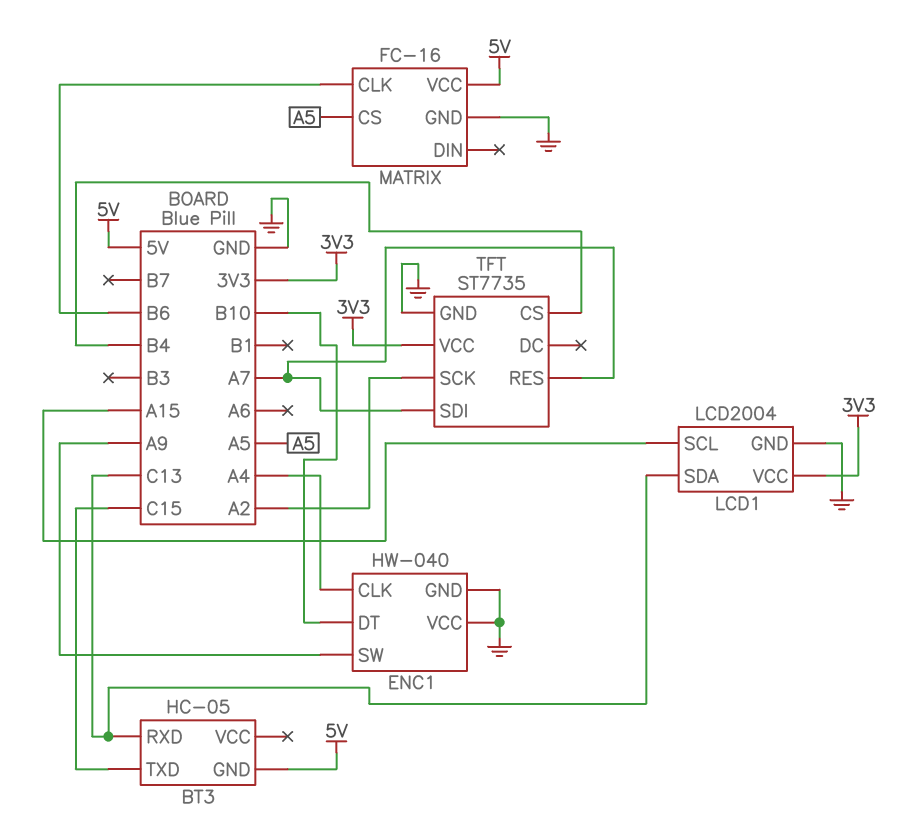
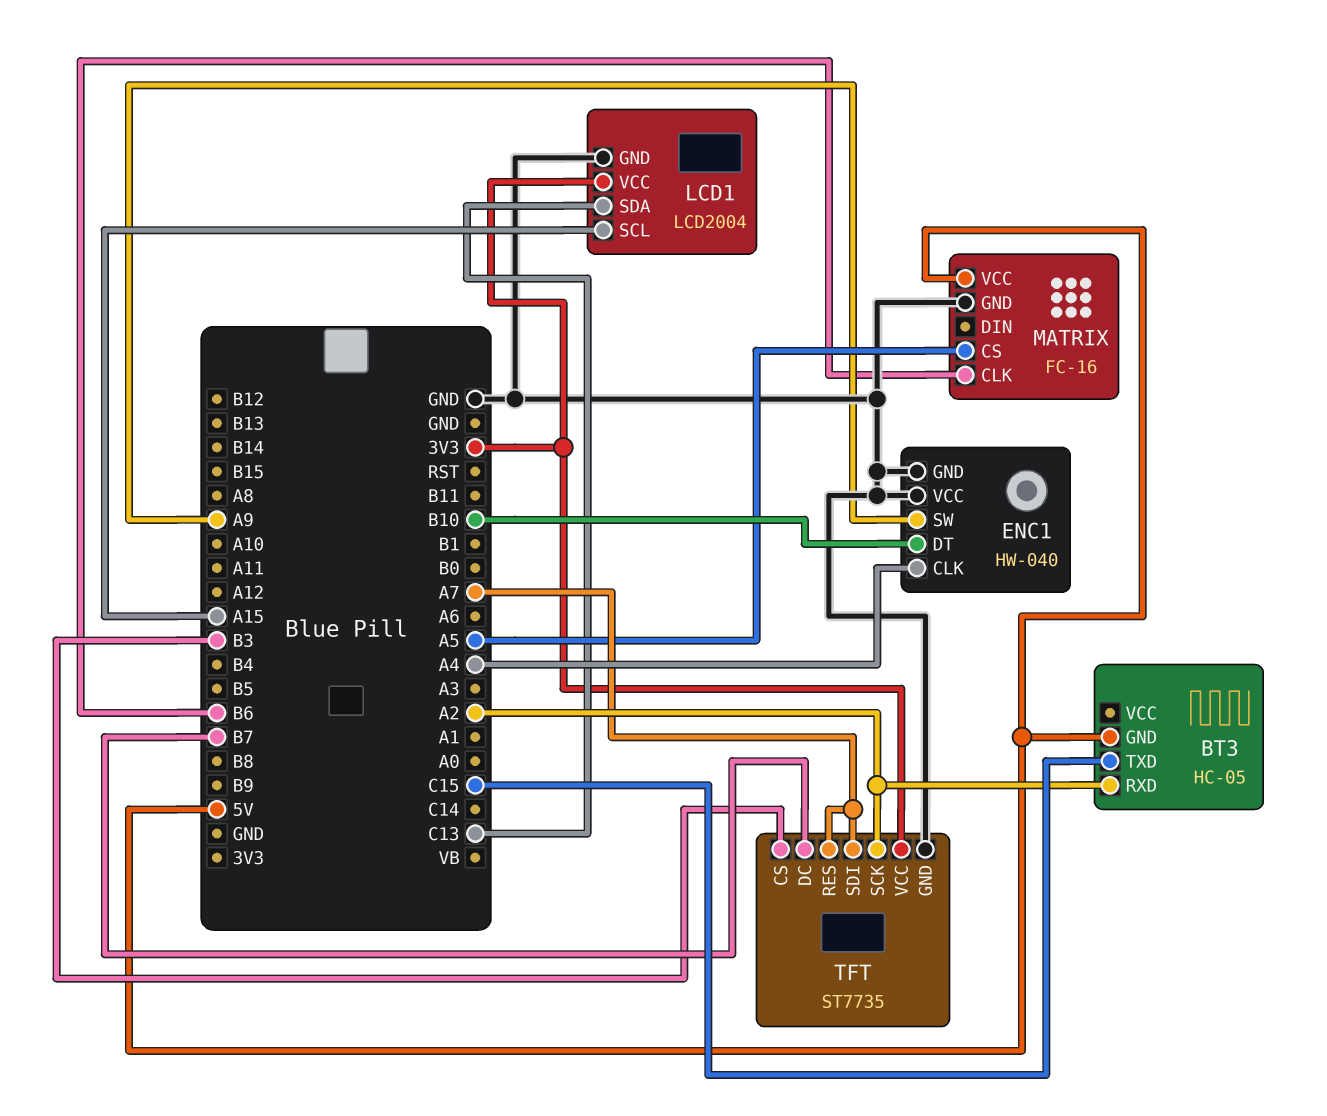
BT3 pin RXD: C13 -> A2
TFT pin CS: B4 -> B3
TFT pin DC: none -> B7

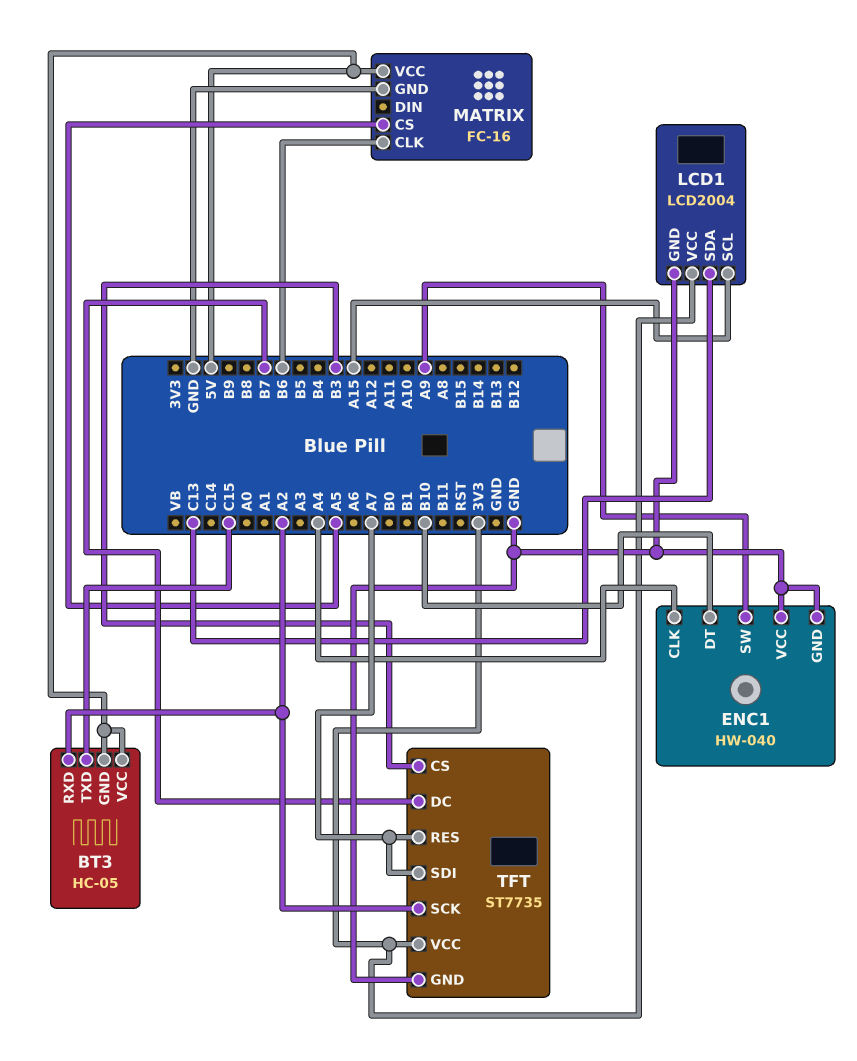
BT3 pin VCC: none -> 5V

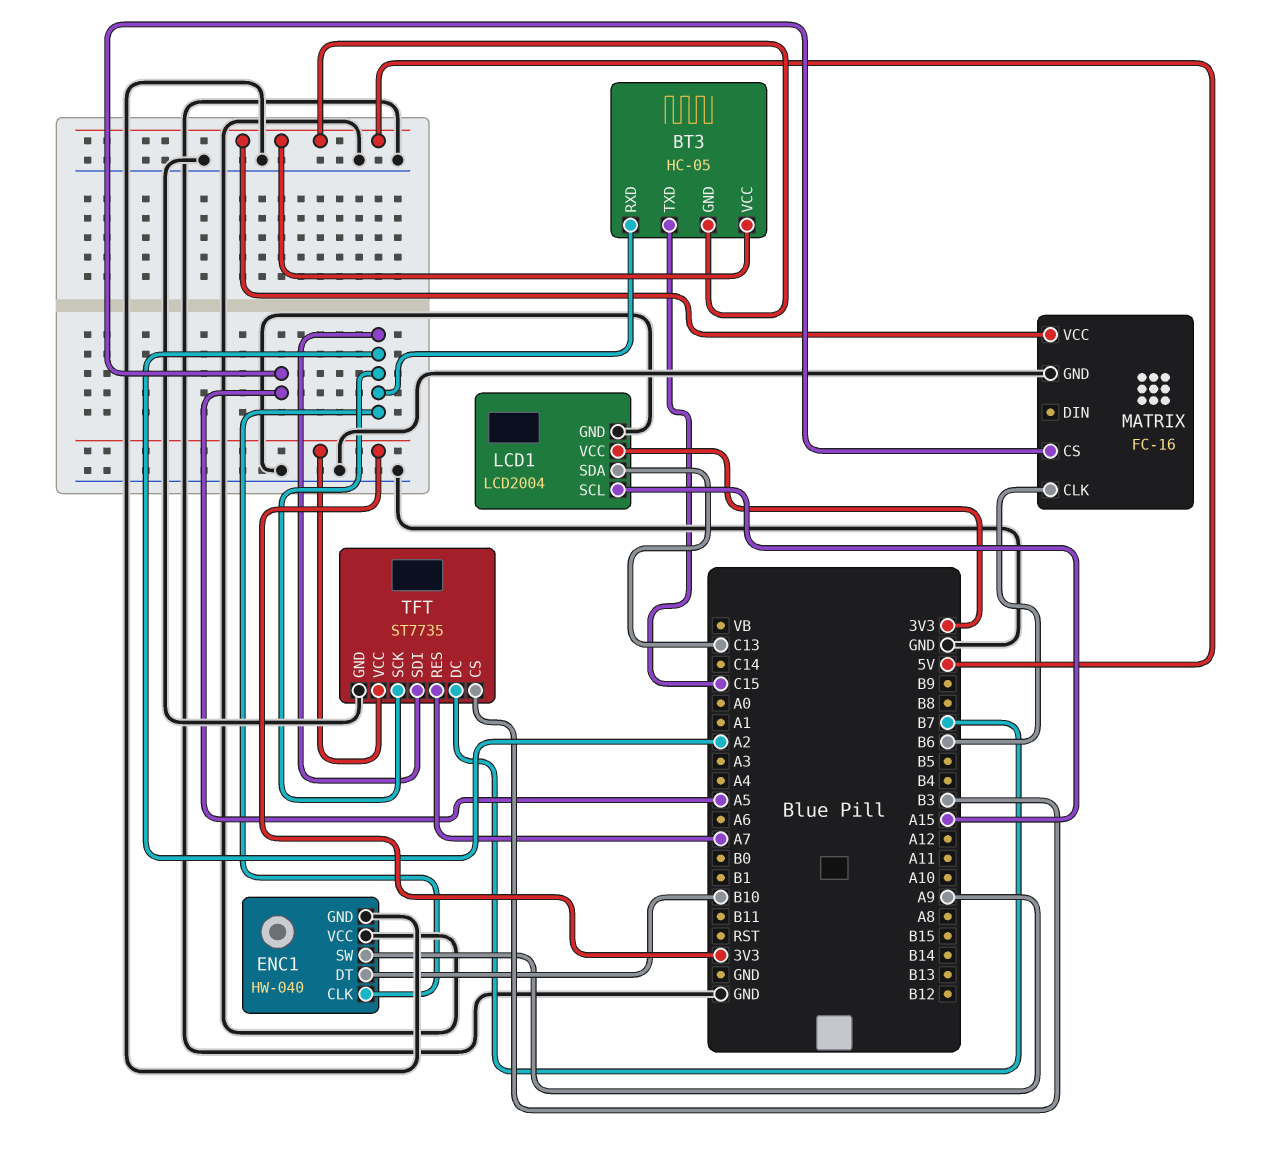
ENC1 pin CLK: A4 -> A2
TFT pin SDI: A7 -> A2

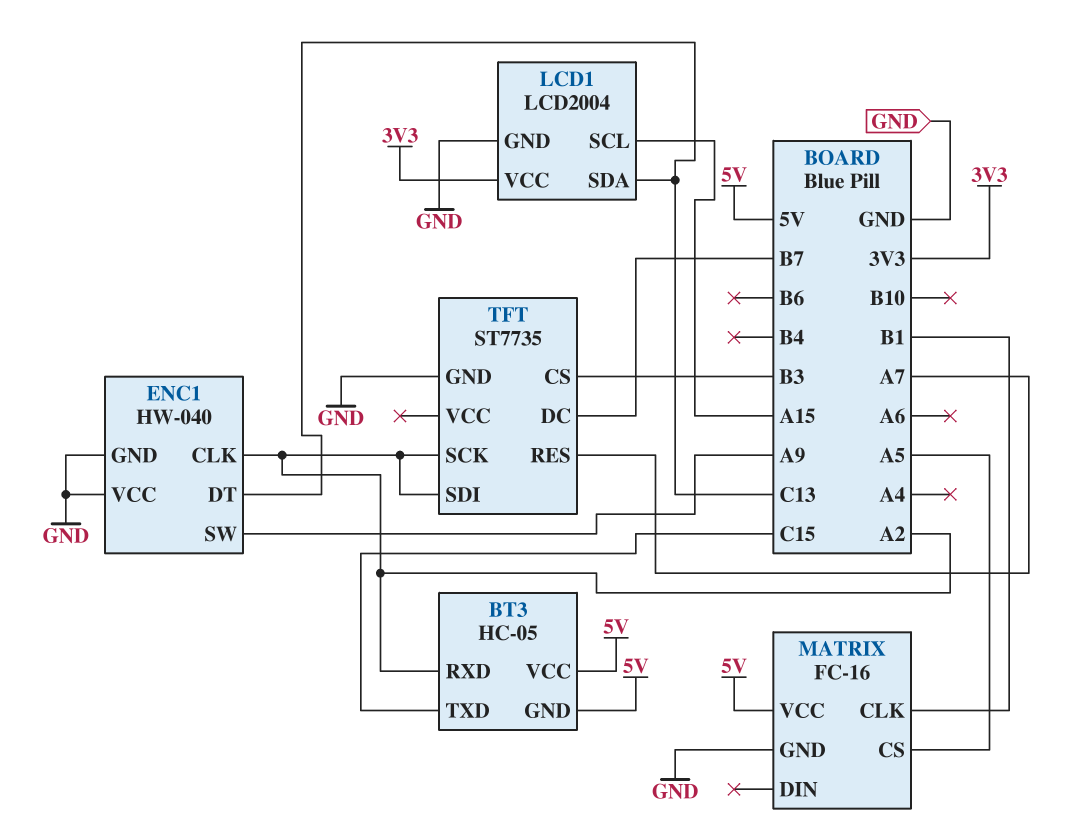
ENC1 pin DT: B10 -> C13
MATRIX pin CLK: B6 -> B1
TFT pin VCC: 3V3 -> none

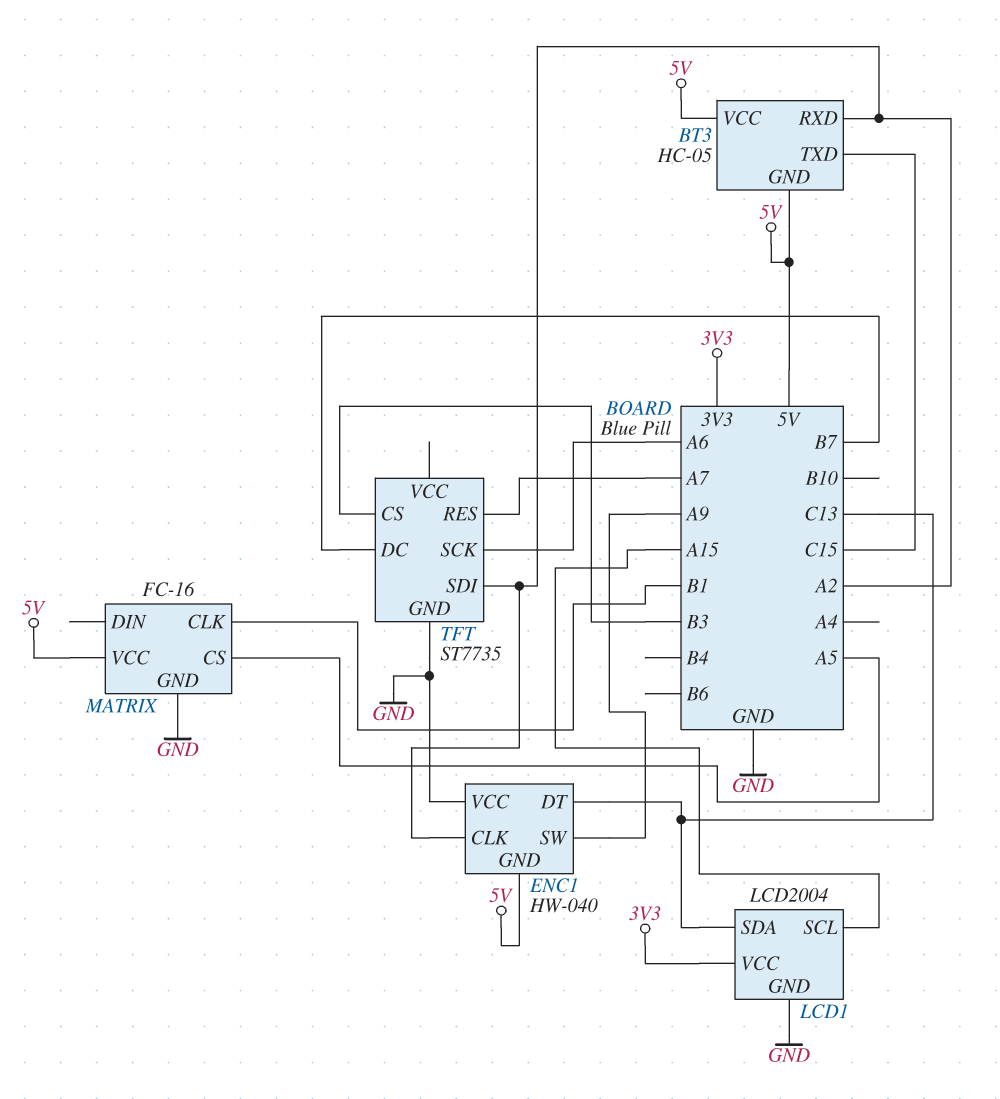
ENC1 pin GND: GND -> 5V
TFT pin SCK: A2 -> A6

